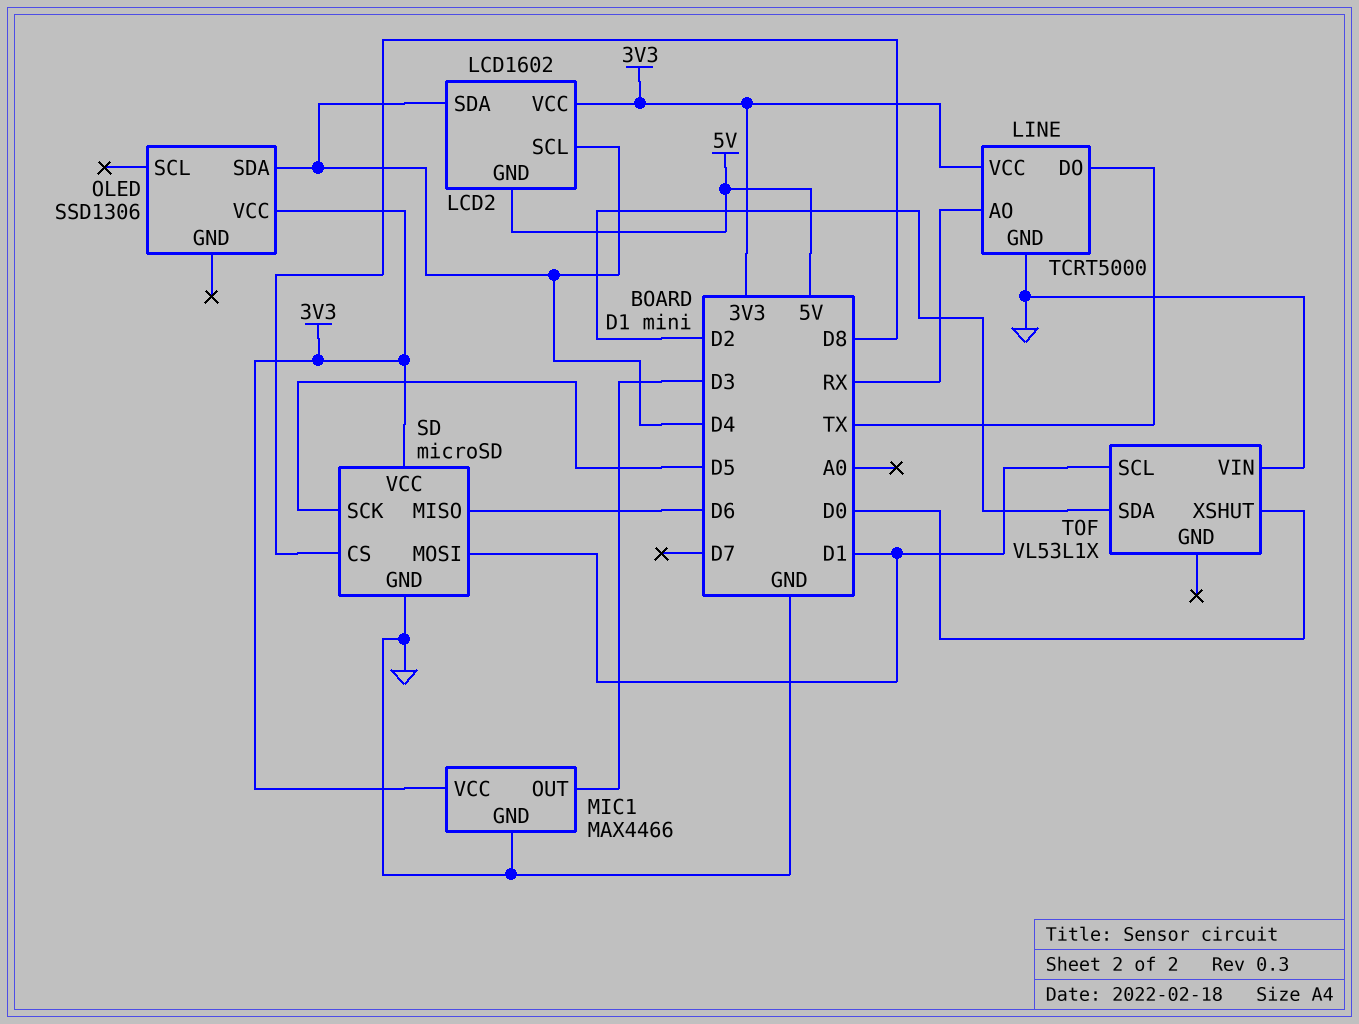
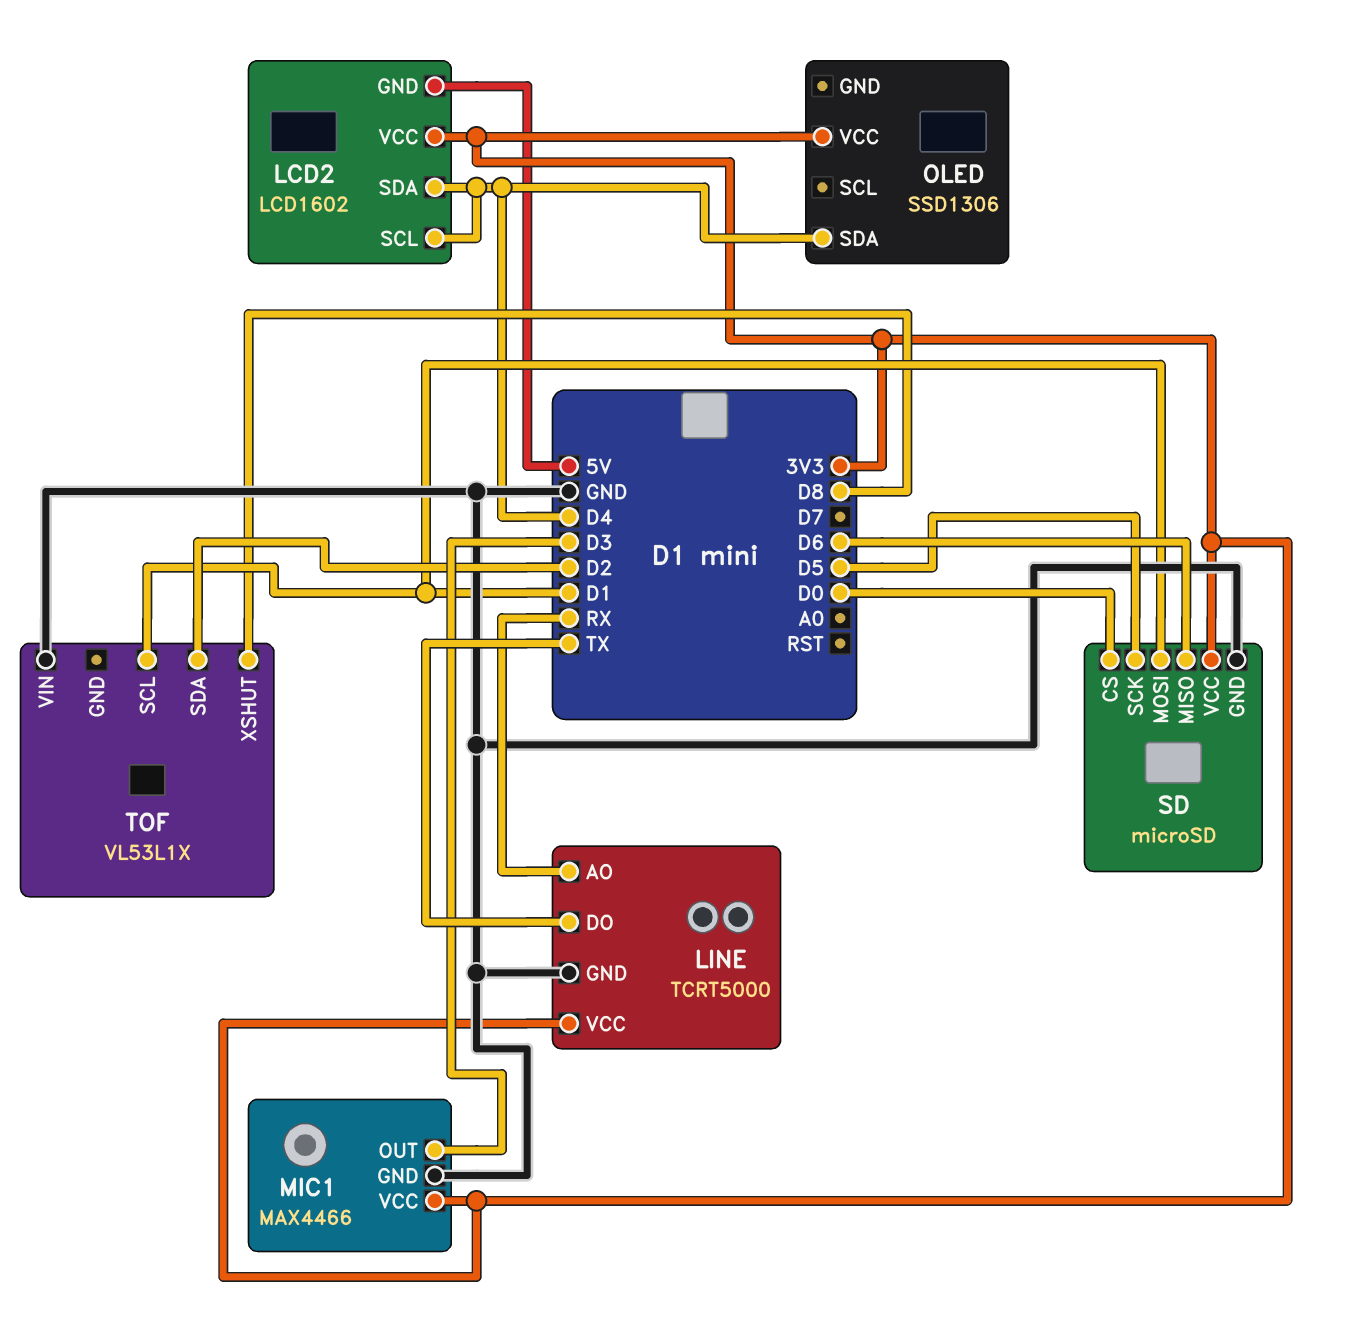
SD pin CS: D8 -> D0
TOF pin XSHUT: D0 -> D8

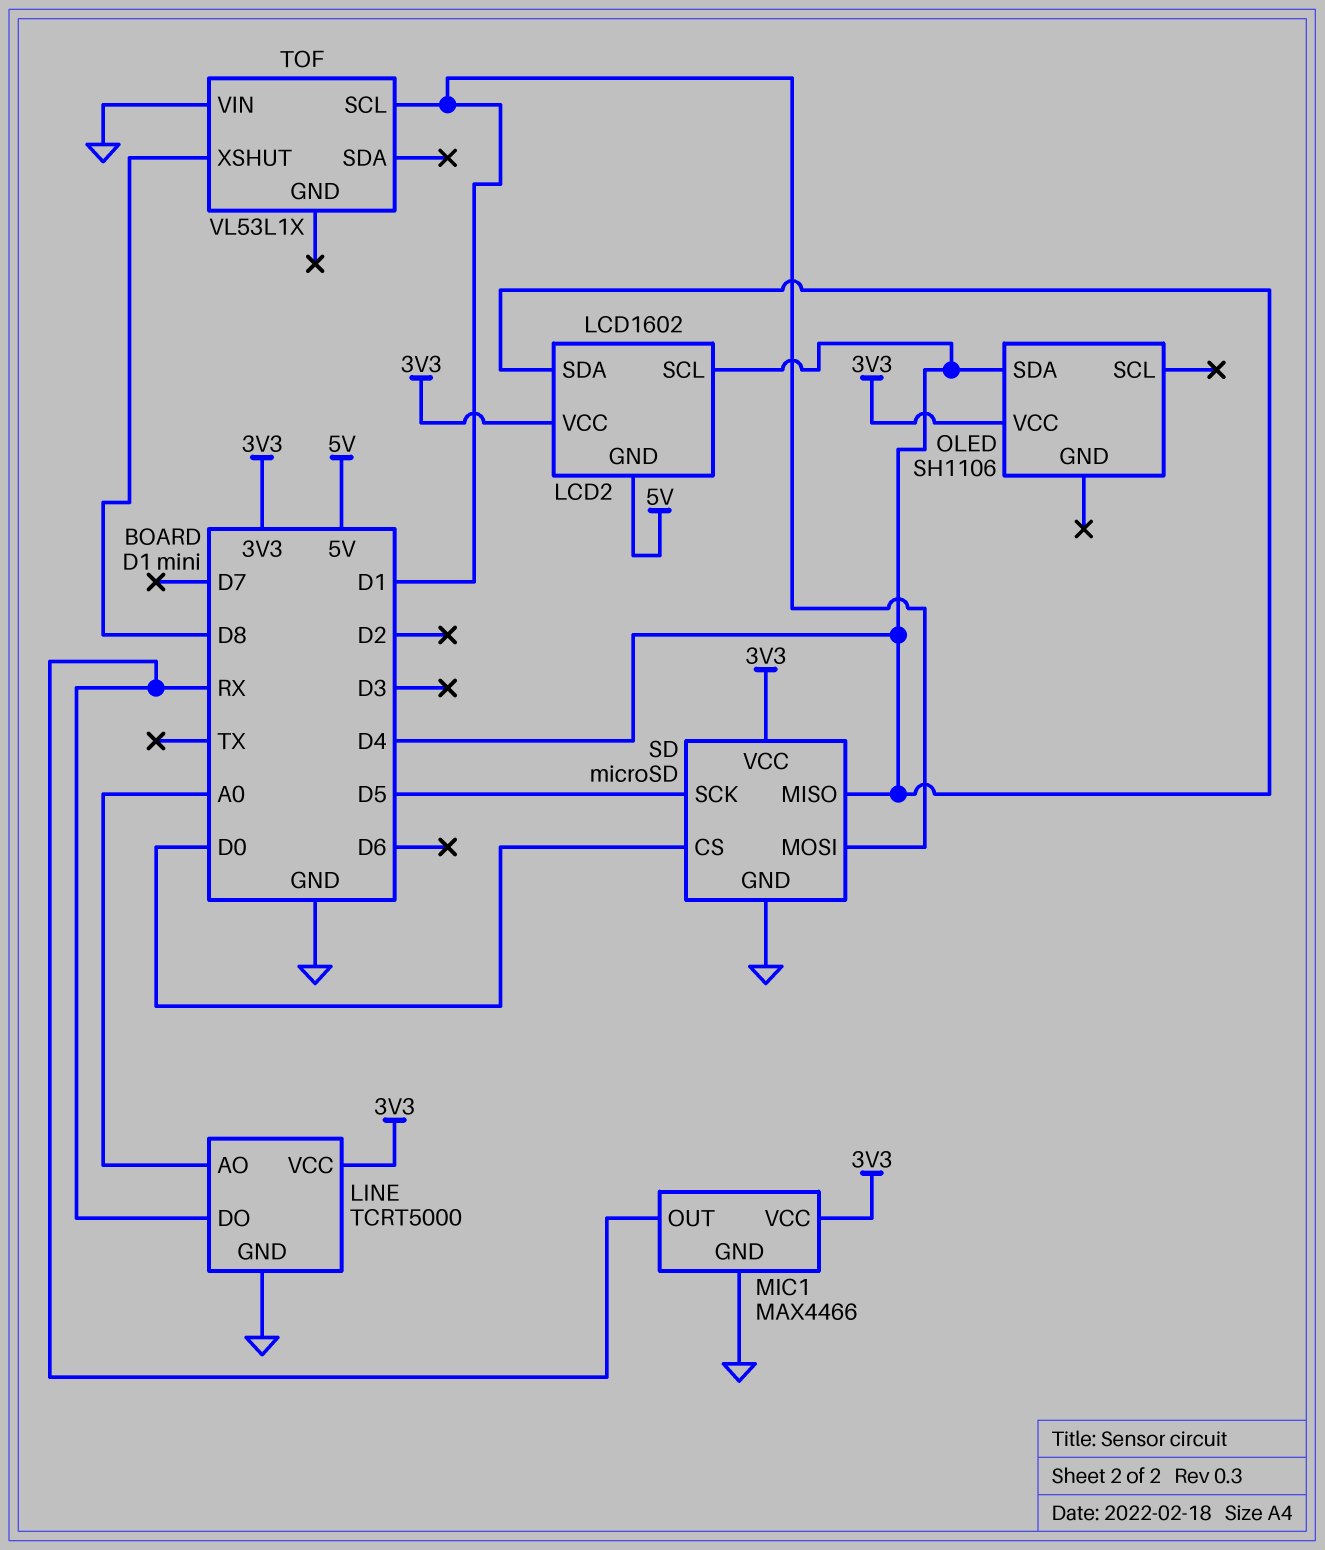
LINE pin AO: RX -> A0
LINE pin DO: TX -> RX
MIC1 pin OUT: D3 -> RX
OLED: SSD1306 -> SH1106
SD pin MISO: D6 -> D4
TOF pin SDA: D2 -> none

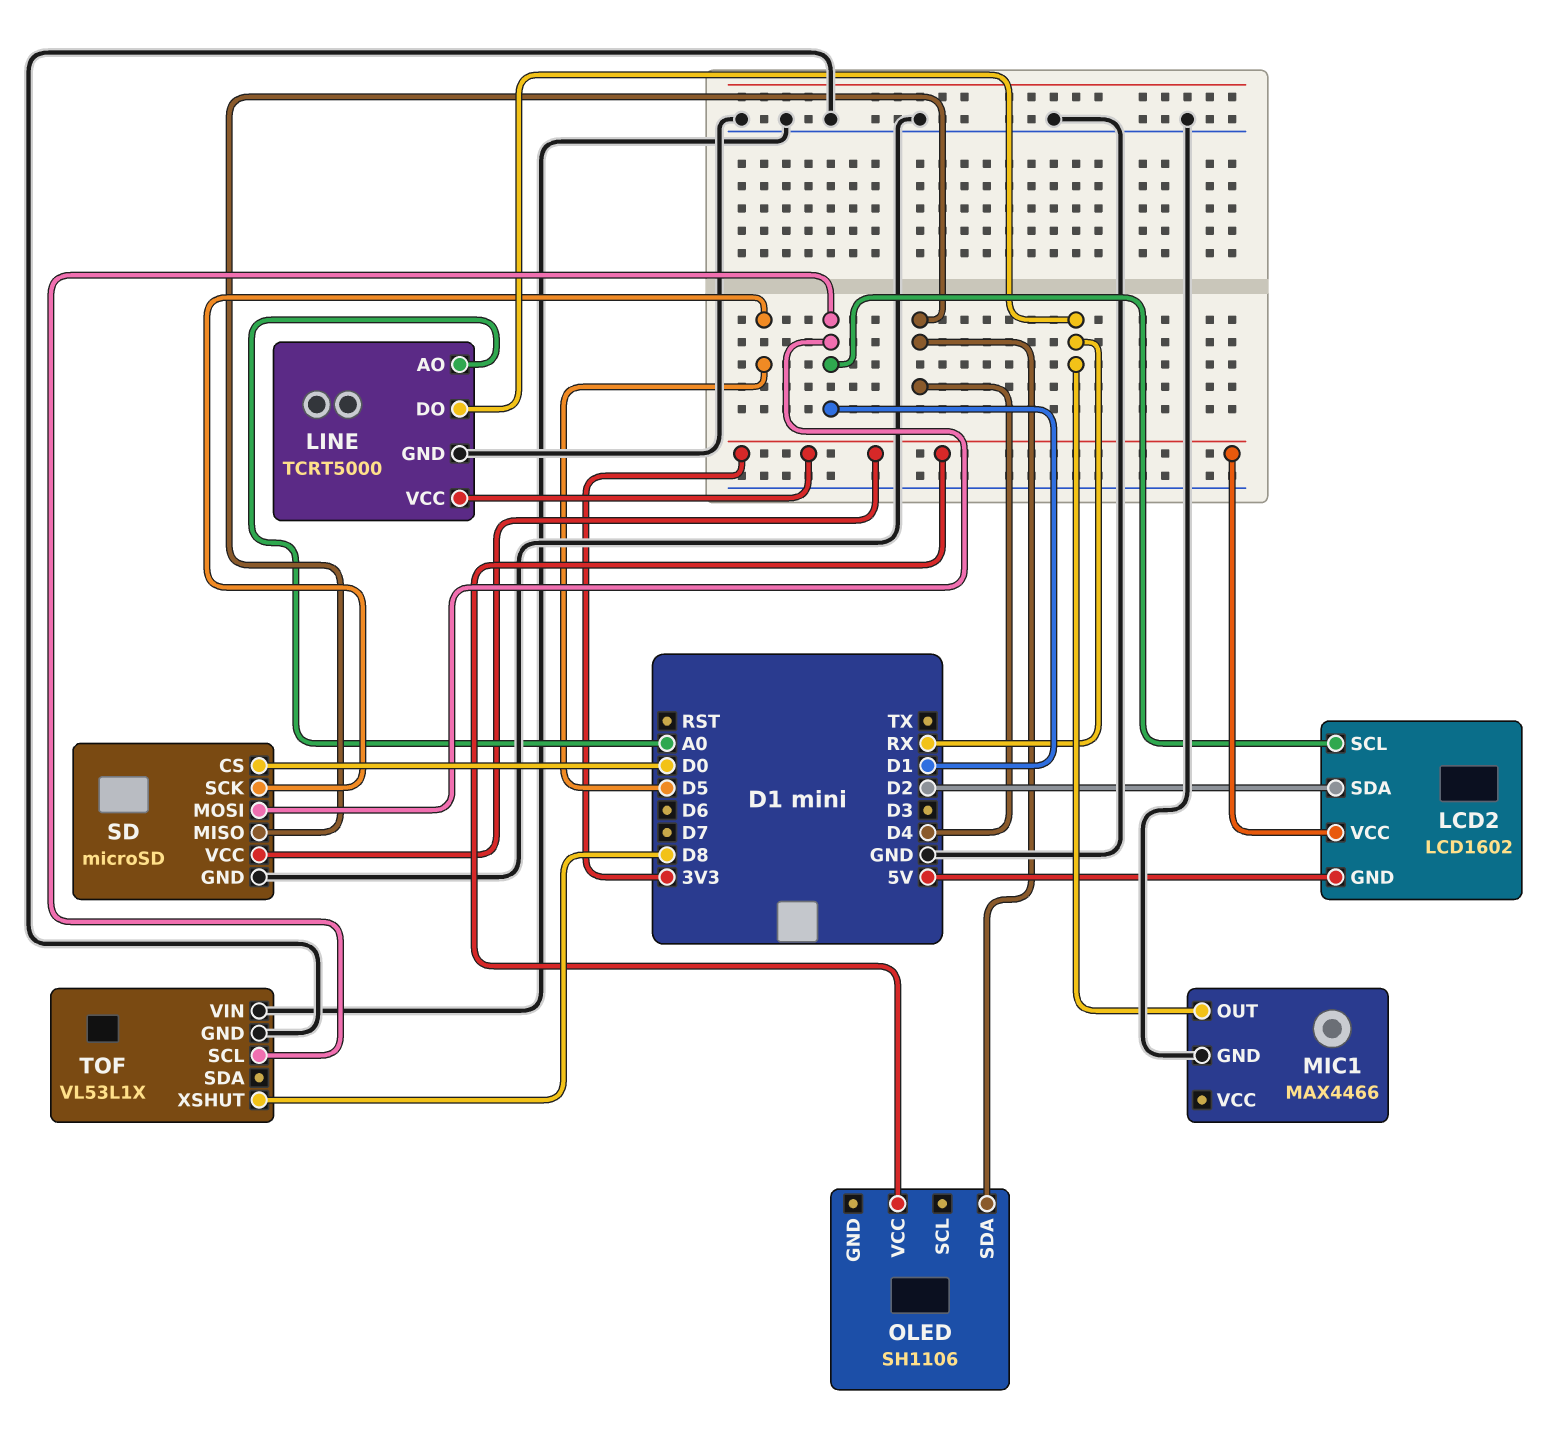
LCD2 pin SCL: D4 -> D1
LCD2 pin SDA: D4 -> D2
MIC1 pin VCC: 3V3 -> none
TOF pin GND: none -> GND

